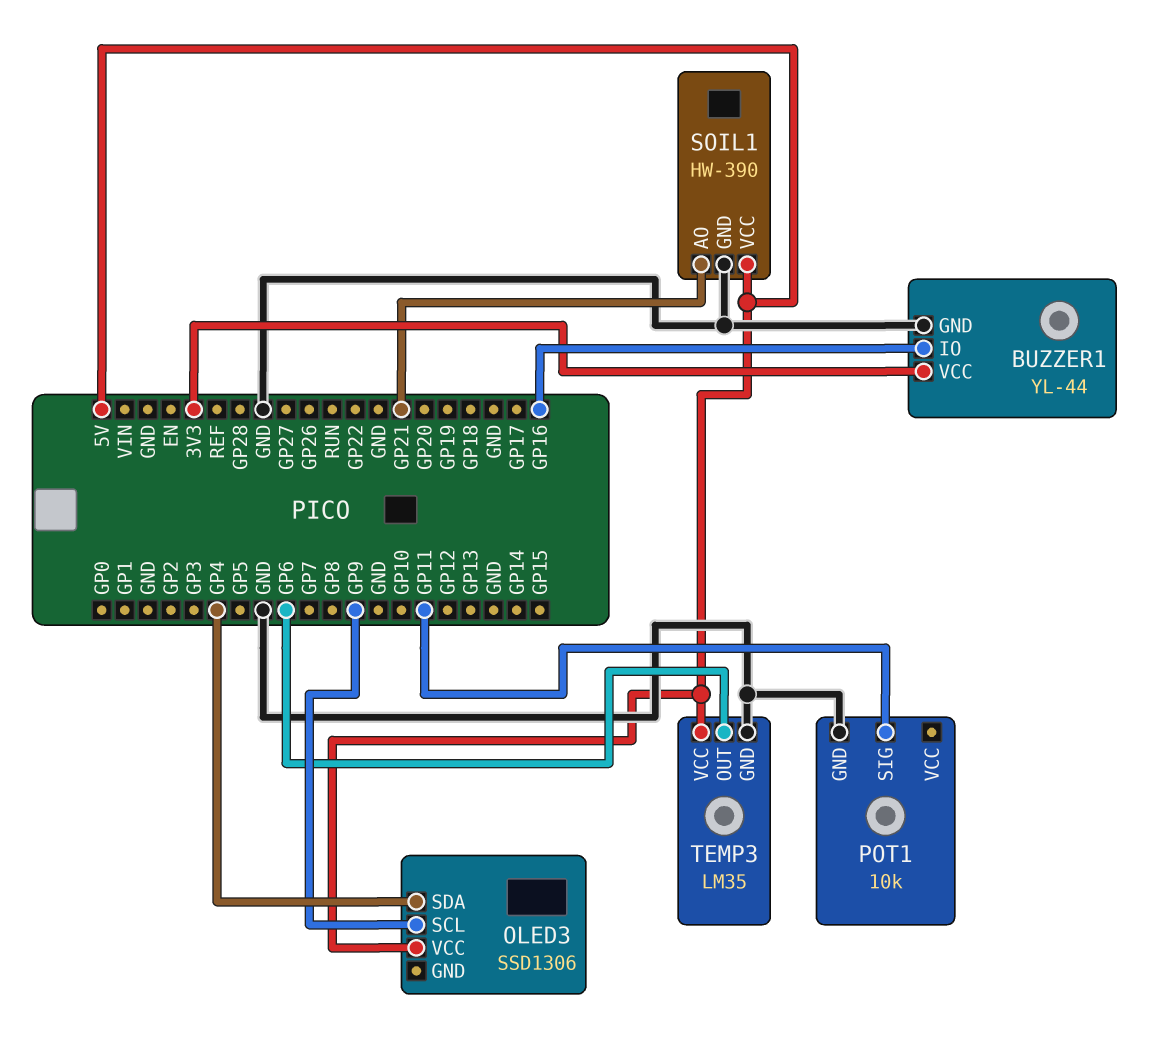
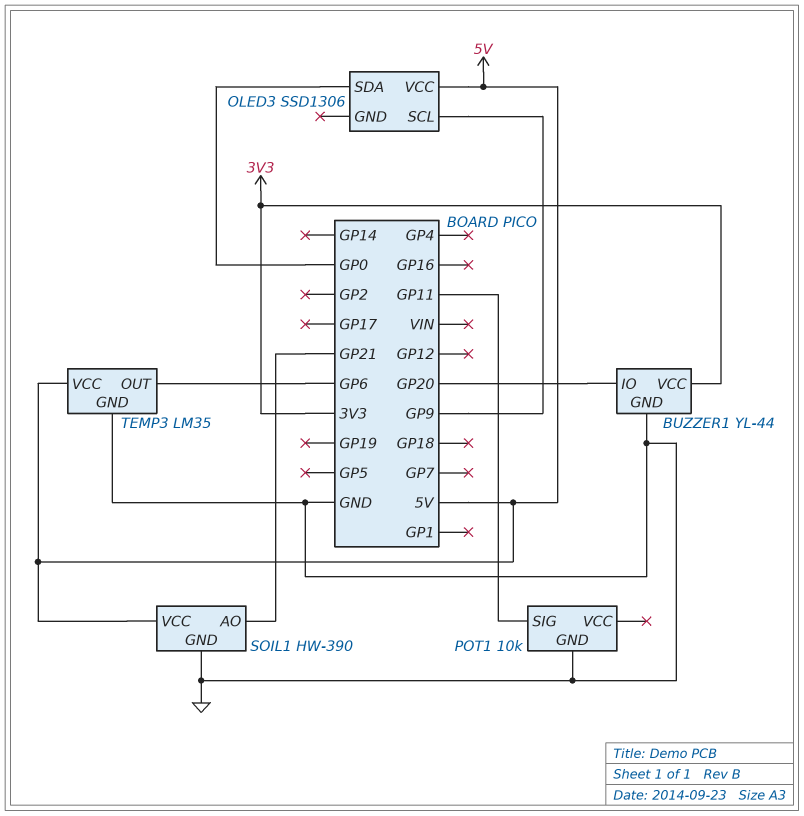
BUZZER1 pin IO: GP16 -> GP20
OLED3 pin SDA: GP4 -> GP0

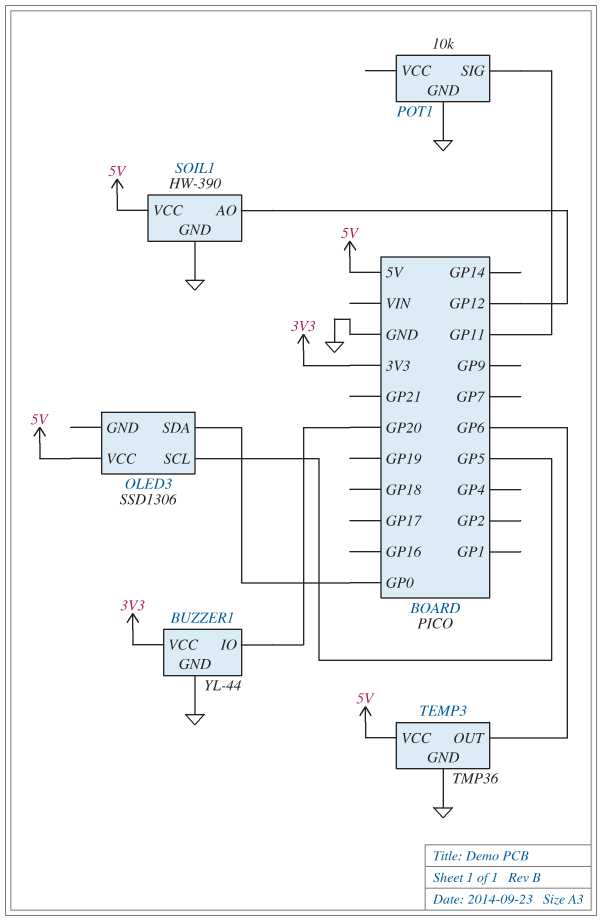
OLED3 pin SCL: GP9 -> GP5
SOIL1 pin AO: GP21 -> GP12
TEMP3: LM35 -> TMP36

